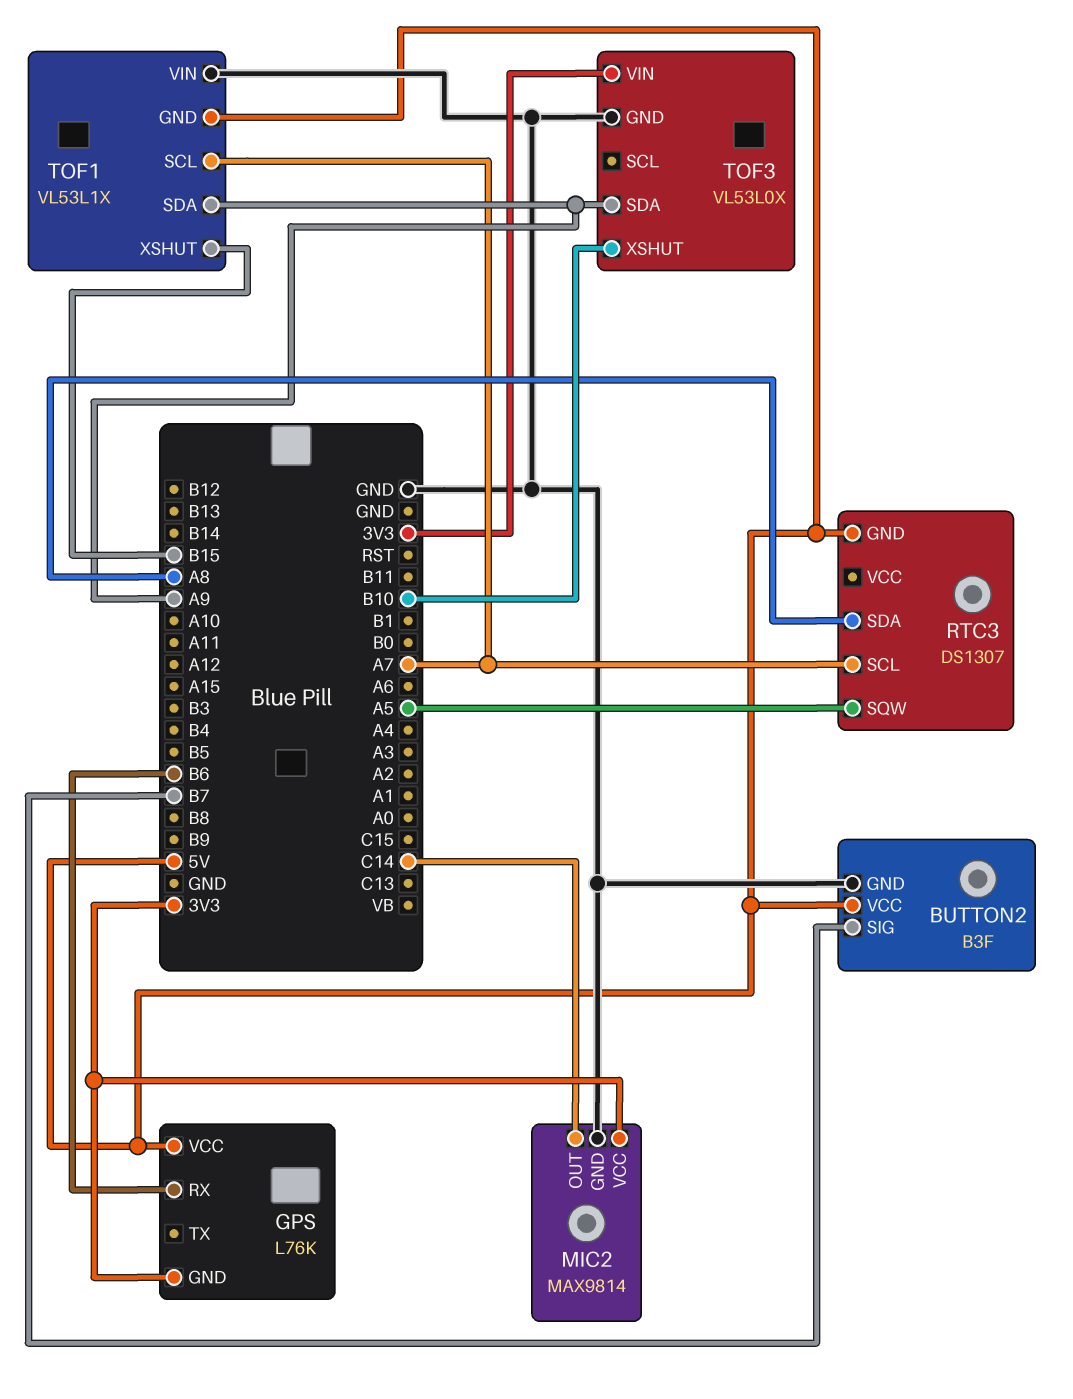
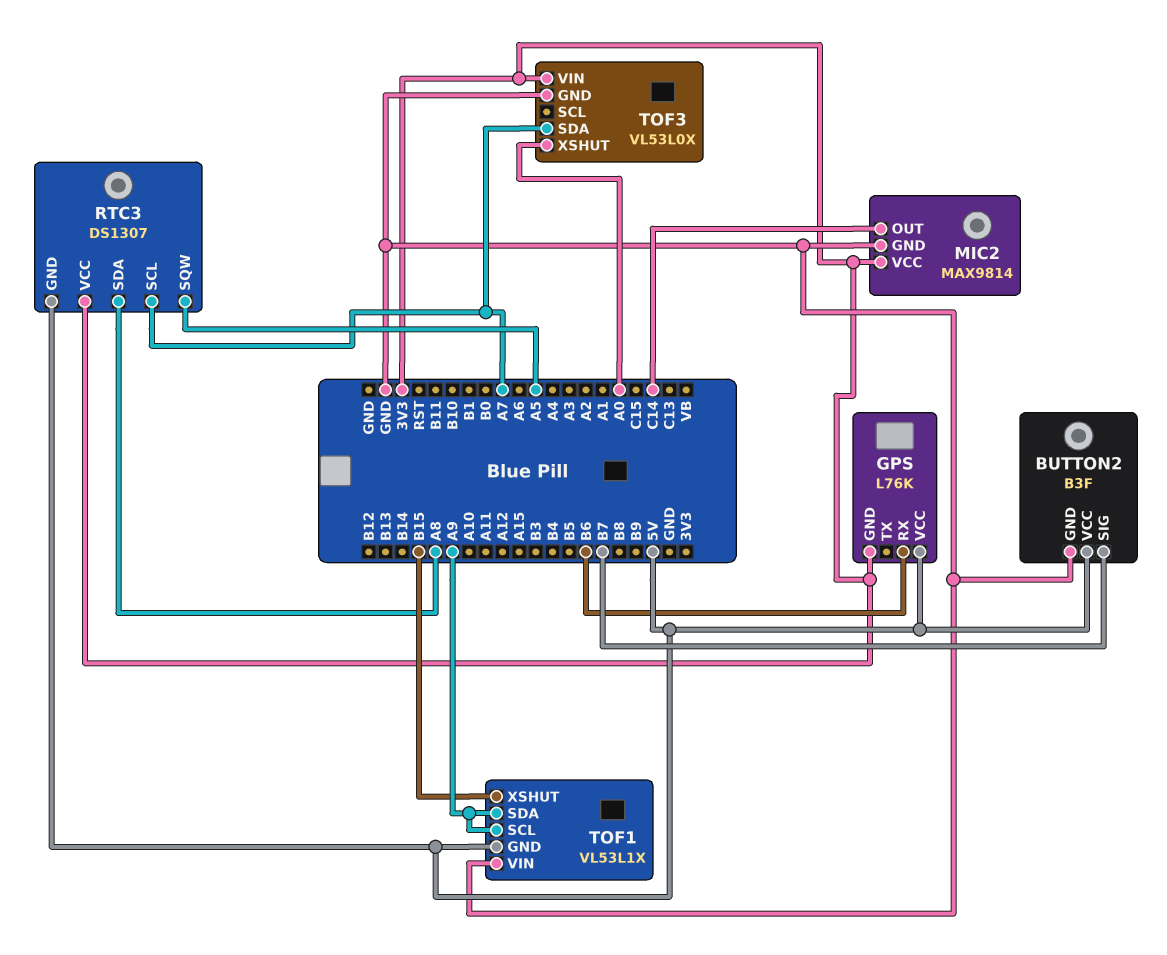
RTC3 pin VCC: none -> 3V3
TOF1 pin SCL: A7 -> A9
TOF3 pin SDA: A9 -> A7
TOF3 pin XSHUT: B10 -> A0

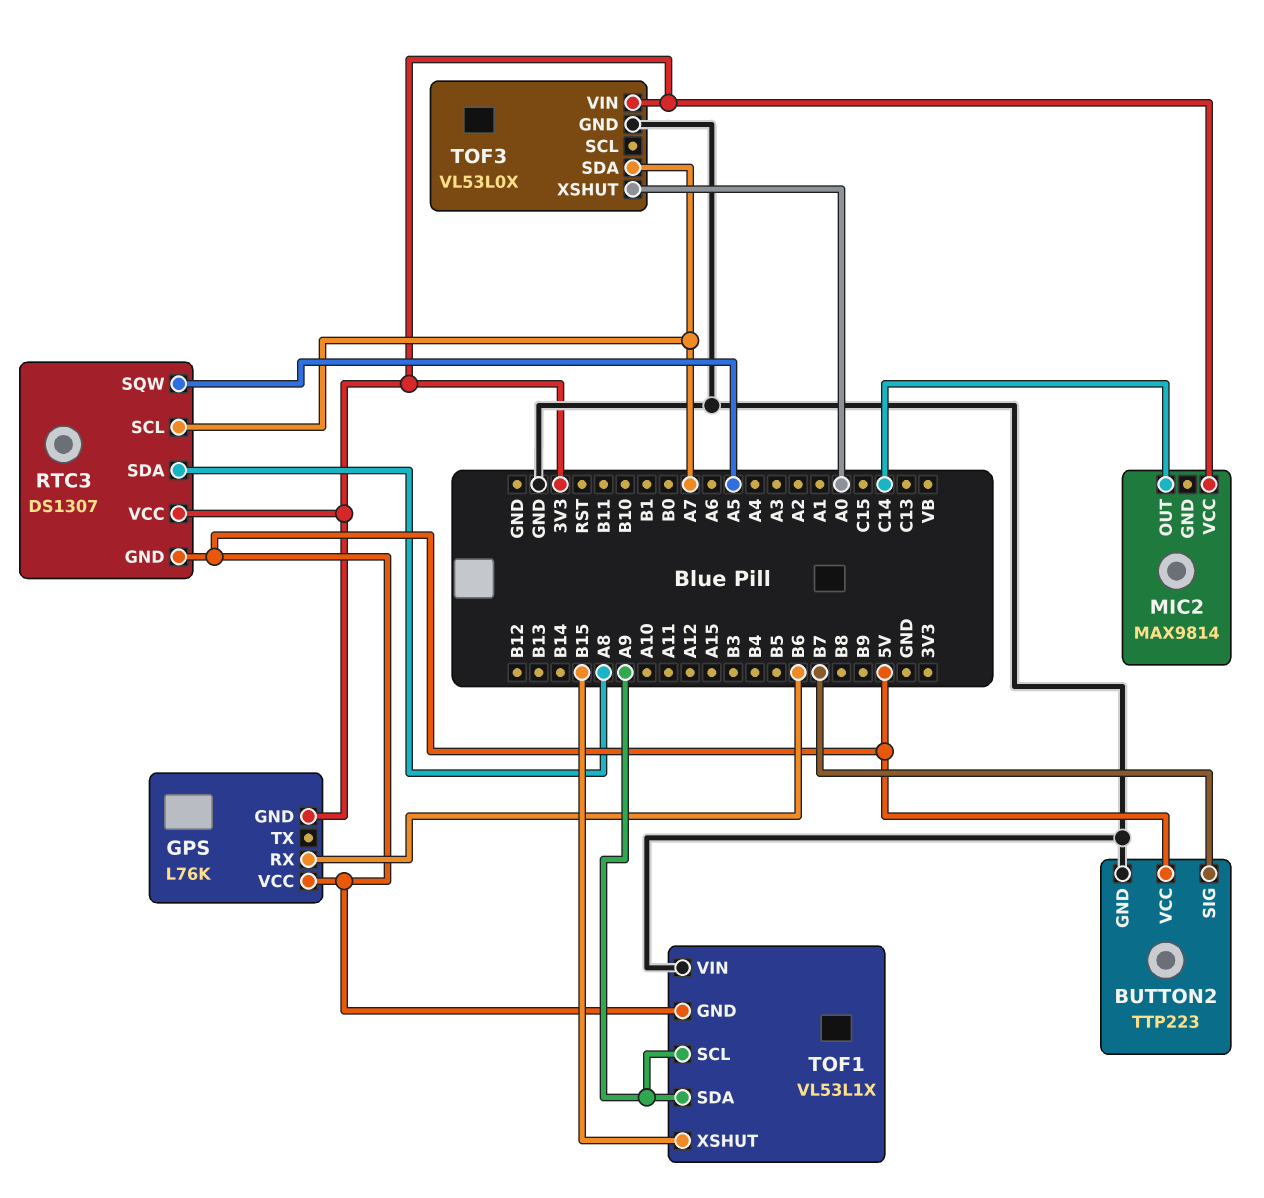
BUTTON2: B3F -> TTP223
MIC2 pin GND: GND -> none

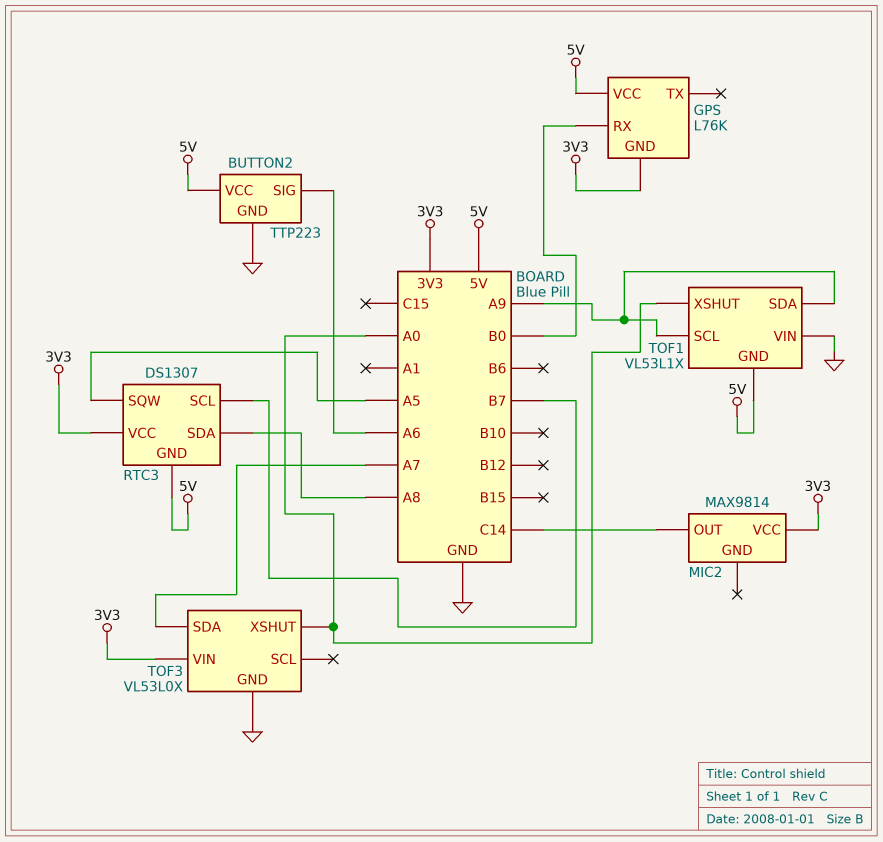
BUTTON2 pin SIG: B7 -> A6
GPS pin RX: B6 -> B0
RTC3 pin SCL: A7 -> B7
TOF1 pin XSHUT: B15 -> A0

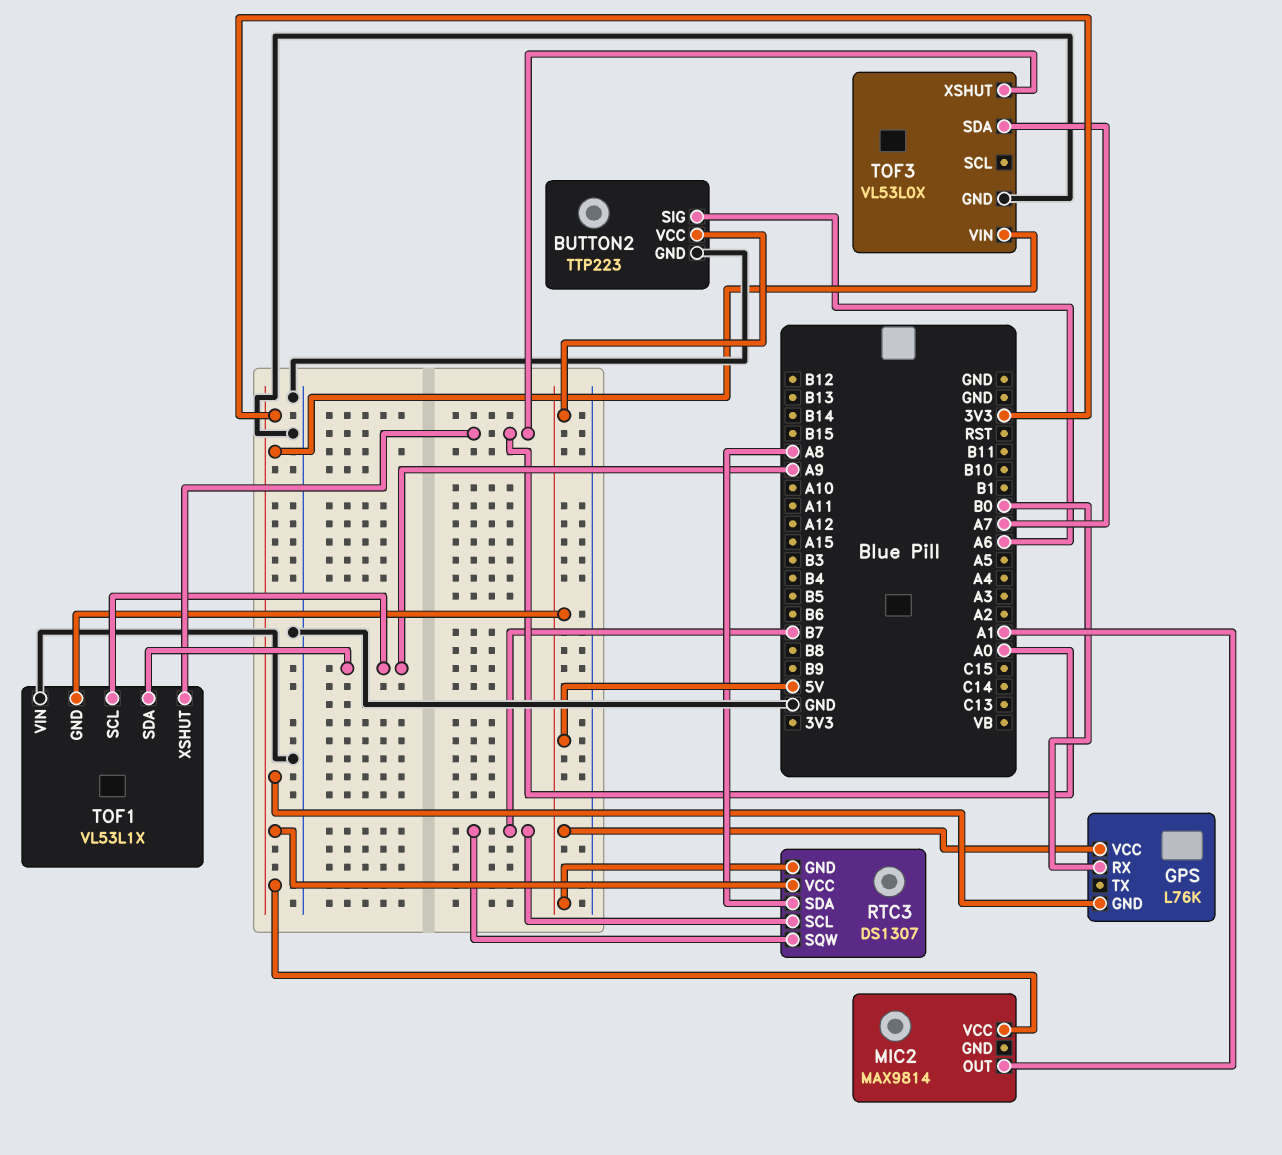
MIC2 pin OUT: C14 -> A1
RTC3 pin SQW: A5 -> B7

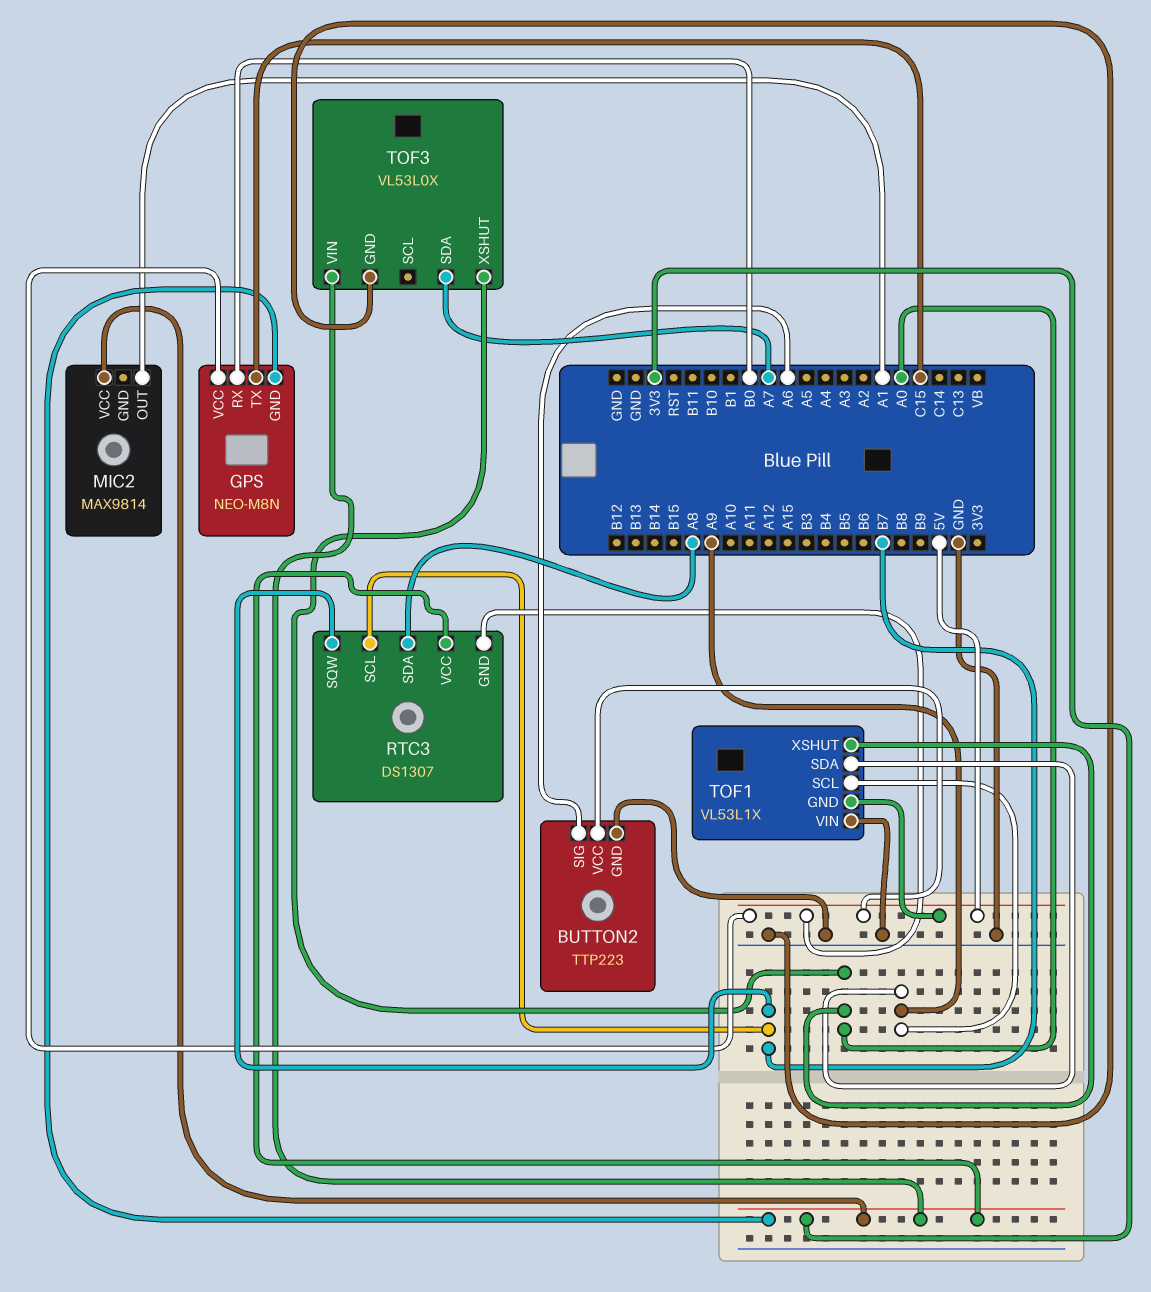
GPS: L76K -> NEO-M8N
GPS pin TX: none -> C15

